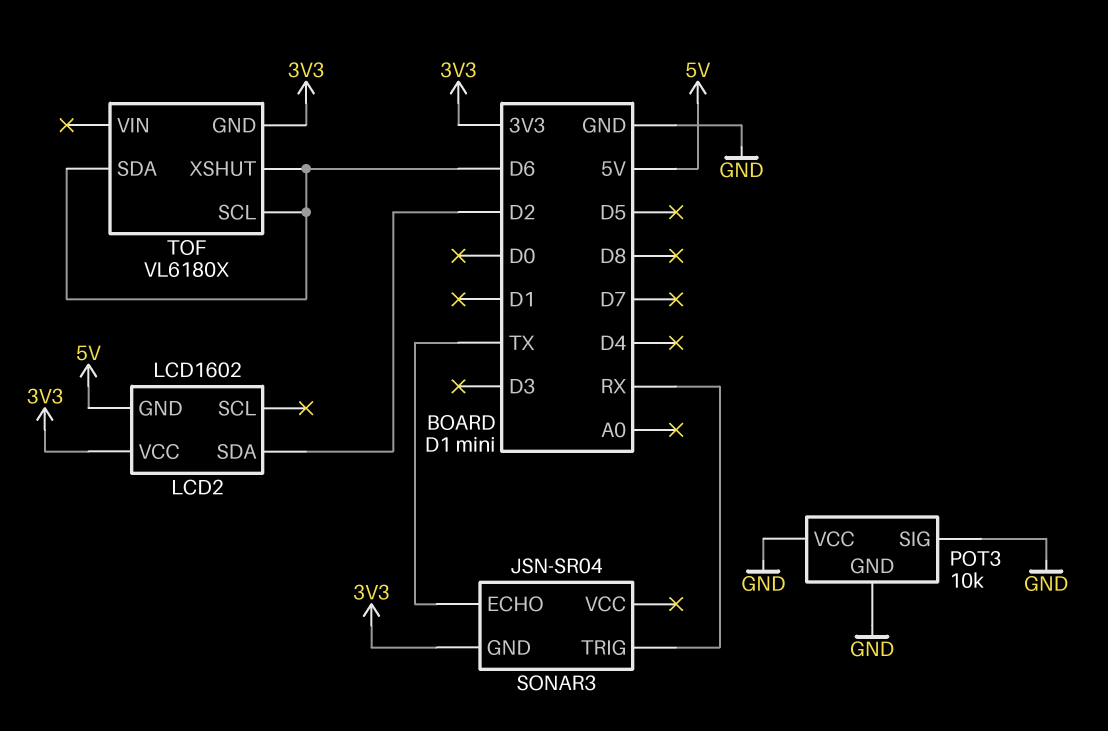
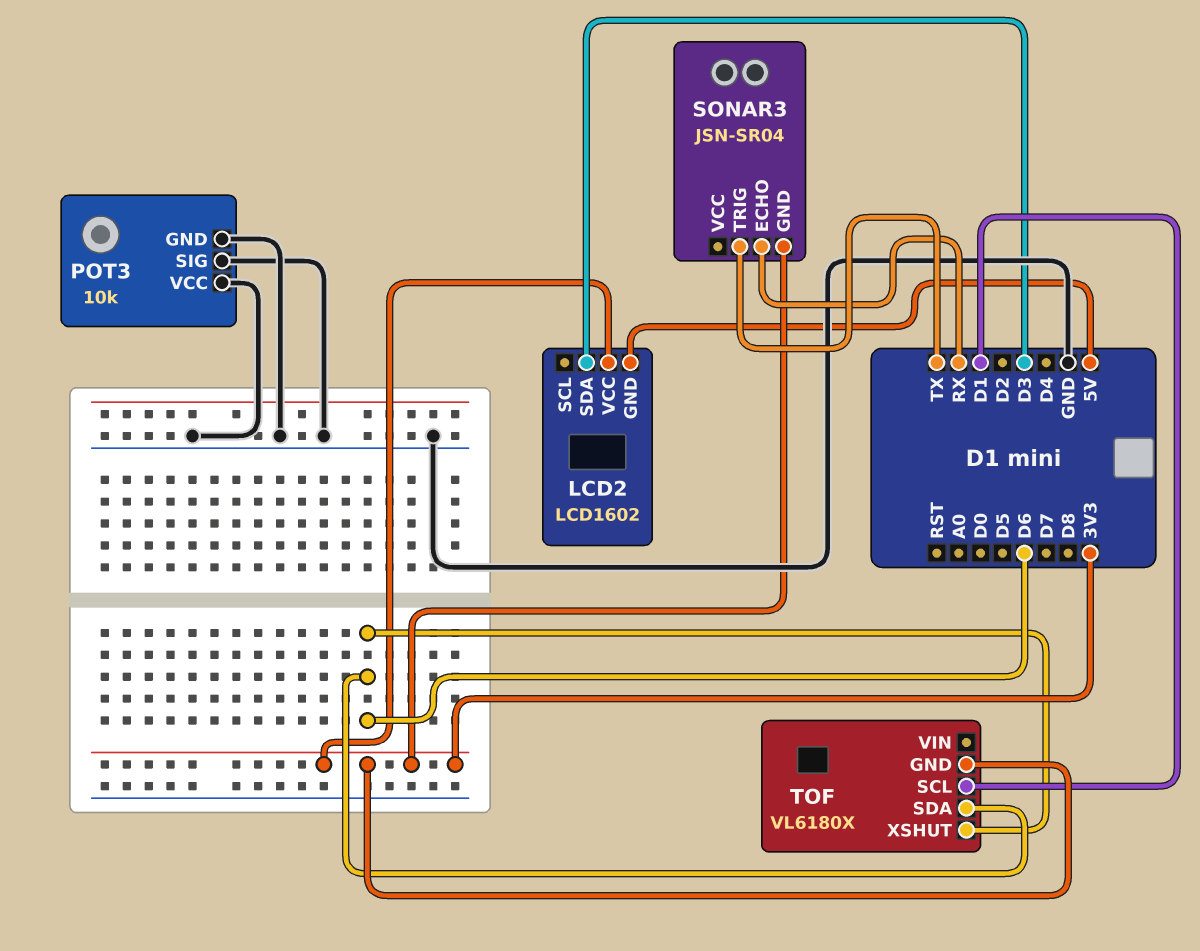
LCD2 pin SDA: D2 -> D3
SONAR3 pin ECHO: TX -> RX
SONAR3 pin TRIG: RX -> TX
TOF pin SCL: D6 -> D1

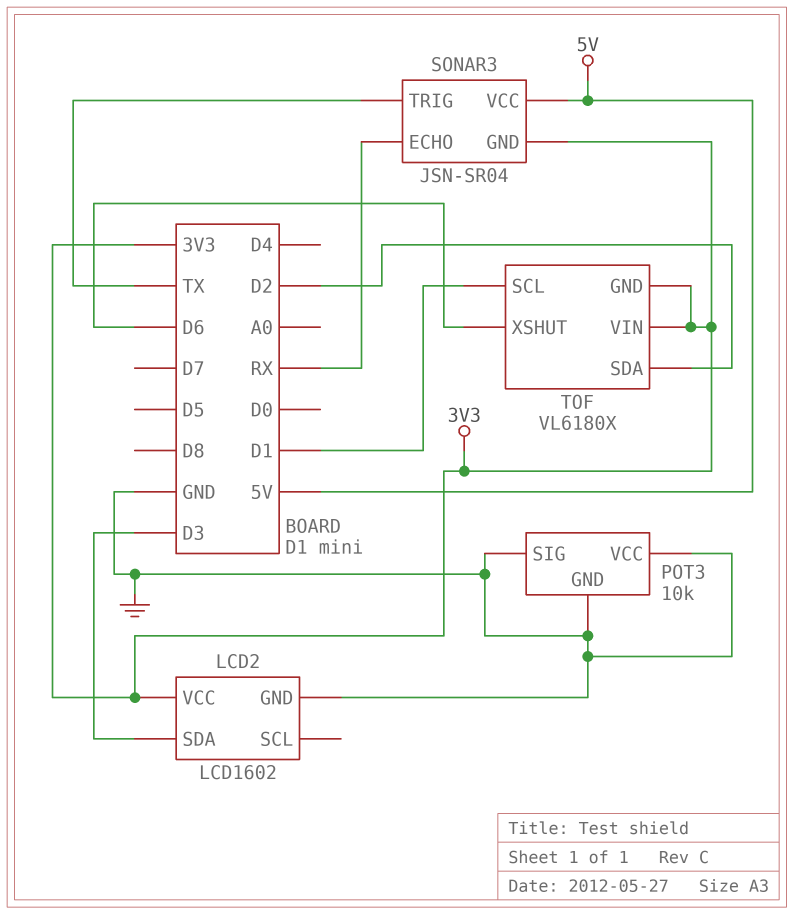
LCD2 pin GND: 5V -> GND
SONAR3 pin VCC: none -> 5V
TOF pin SDA: D6 -> D2
TOF pin VIN: none -> 3V3

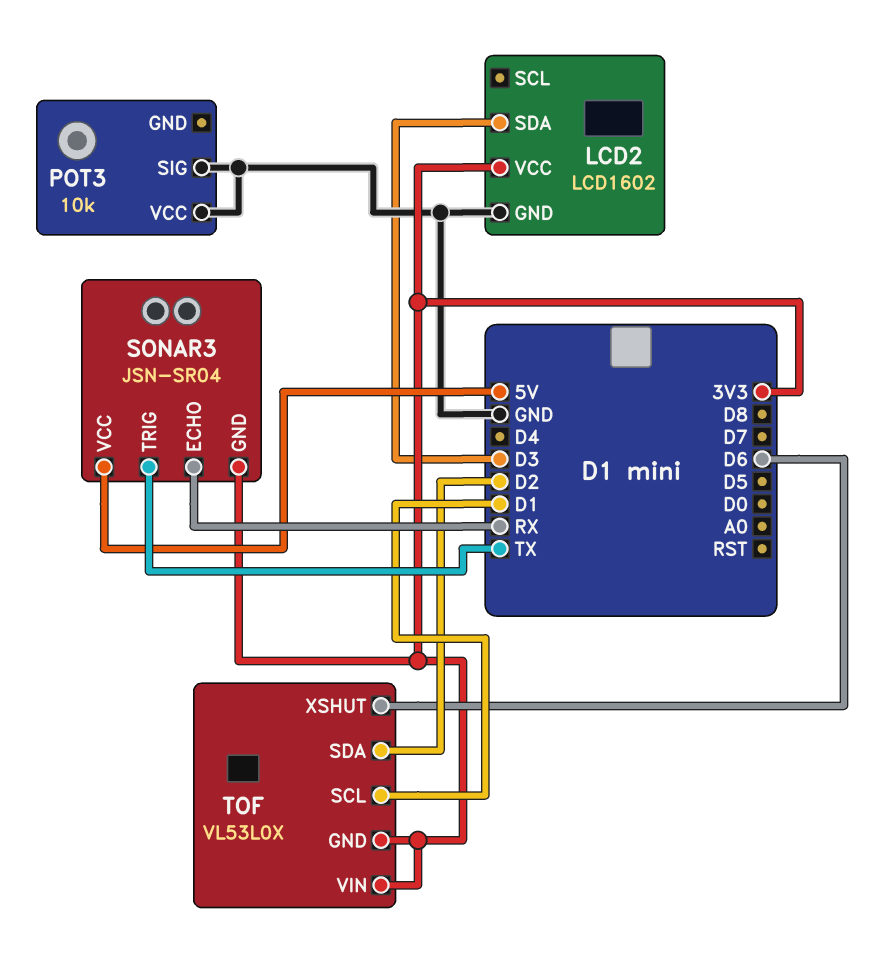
POT3 pin GND: GND -> none
TOF: VL6180X -> VL53L0X

